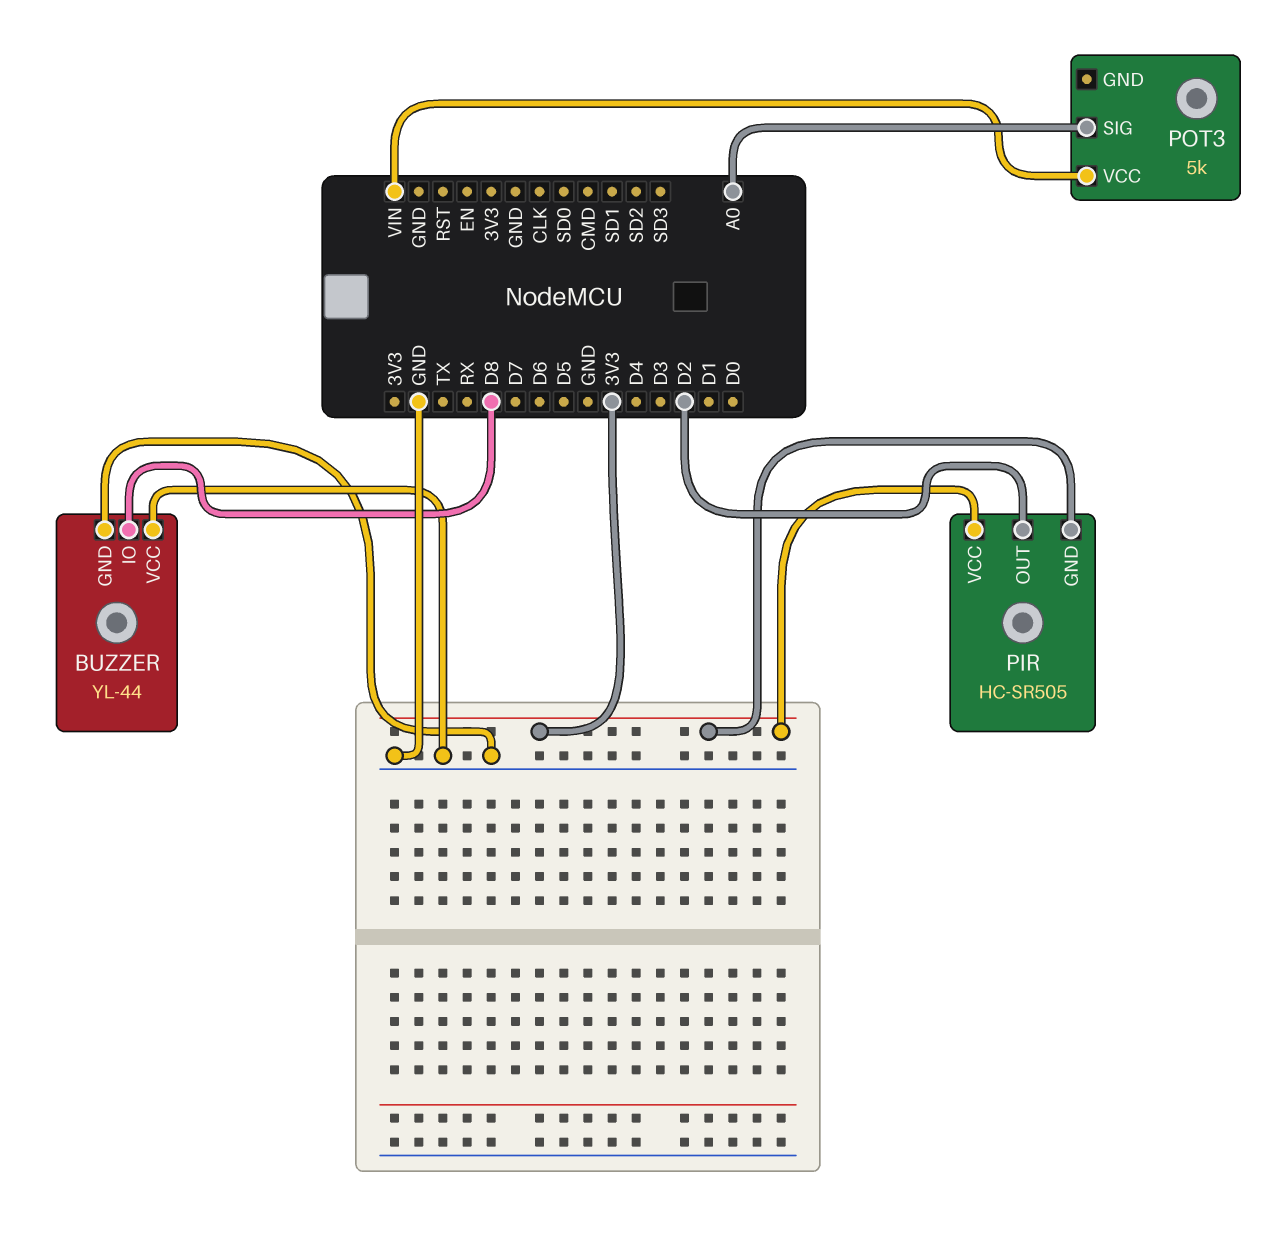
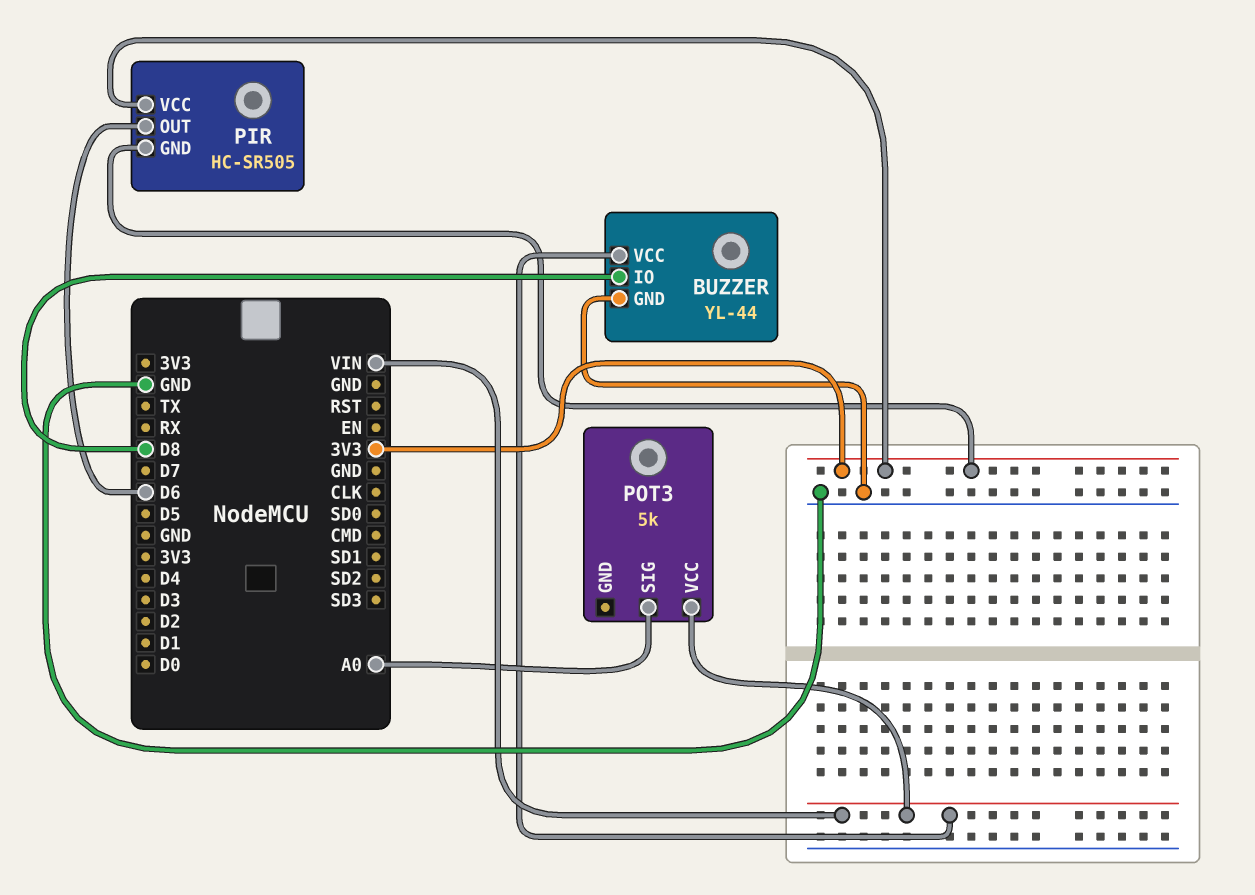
BUZZER pin VCC: GND -> VIN
PIR pin OUT: D2 -> D6

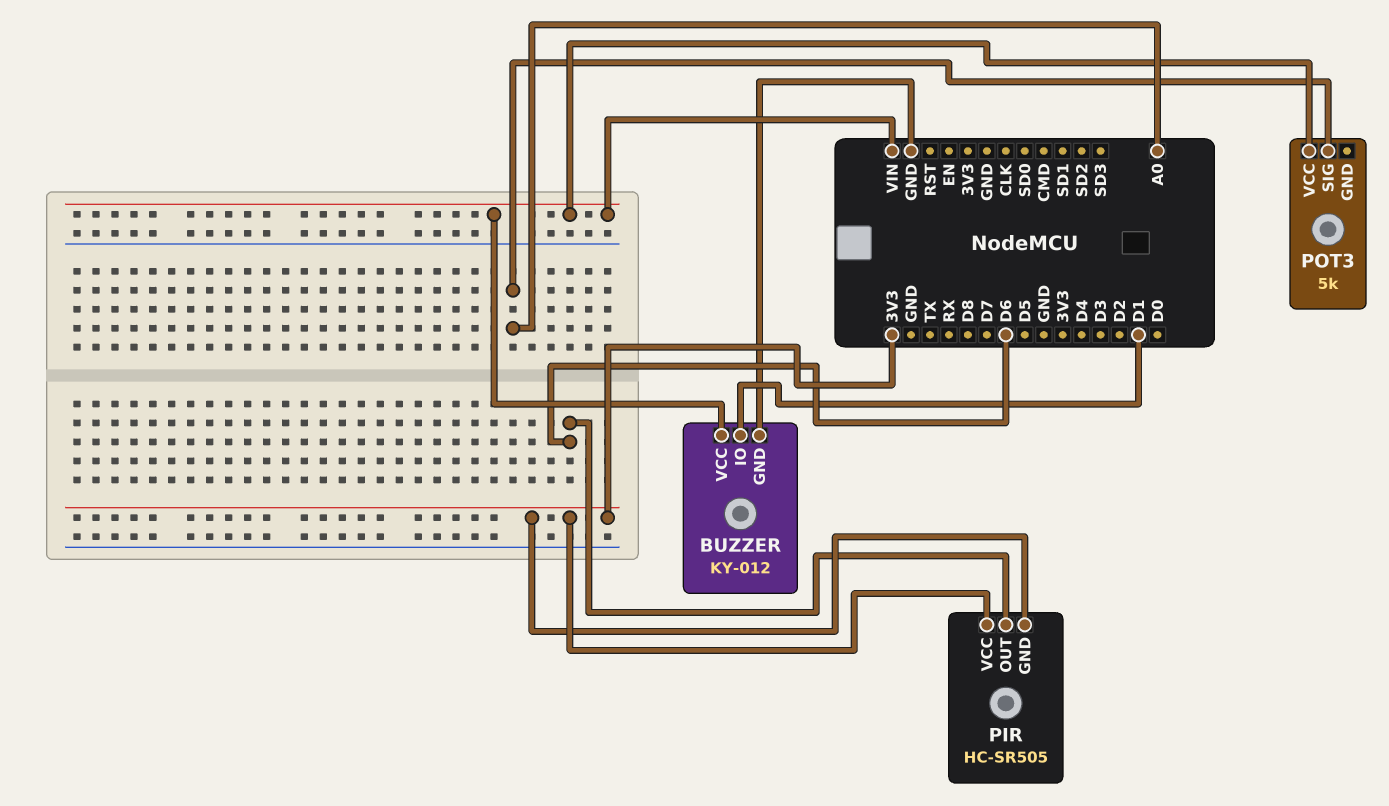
BUZZER: YL-44 -> KY-012
BUZZER pin IO: D8 -> D1

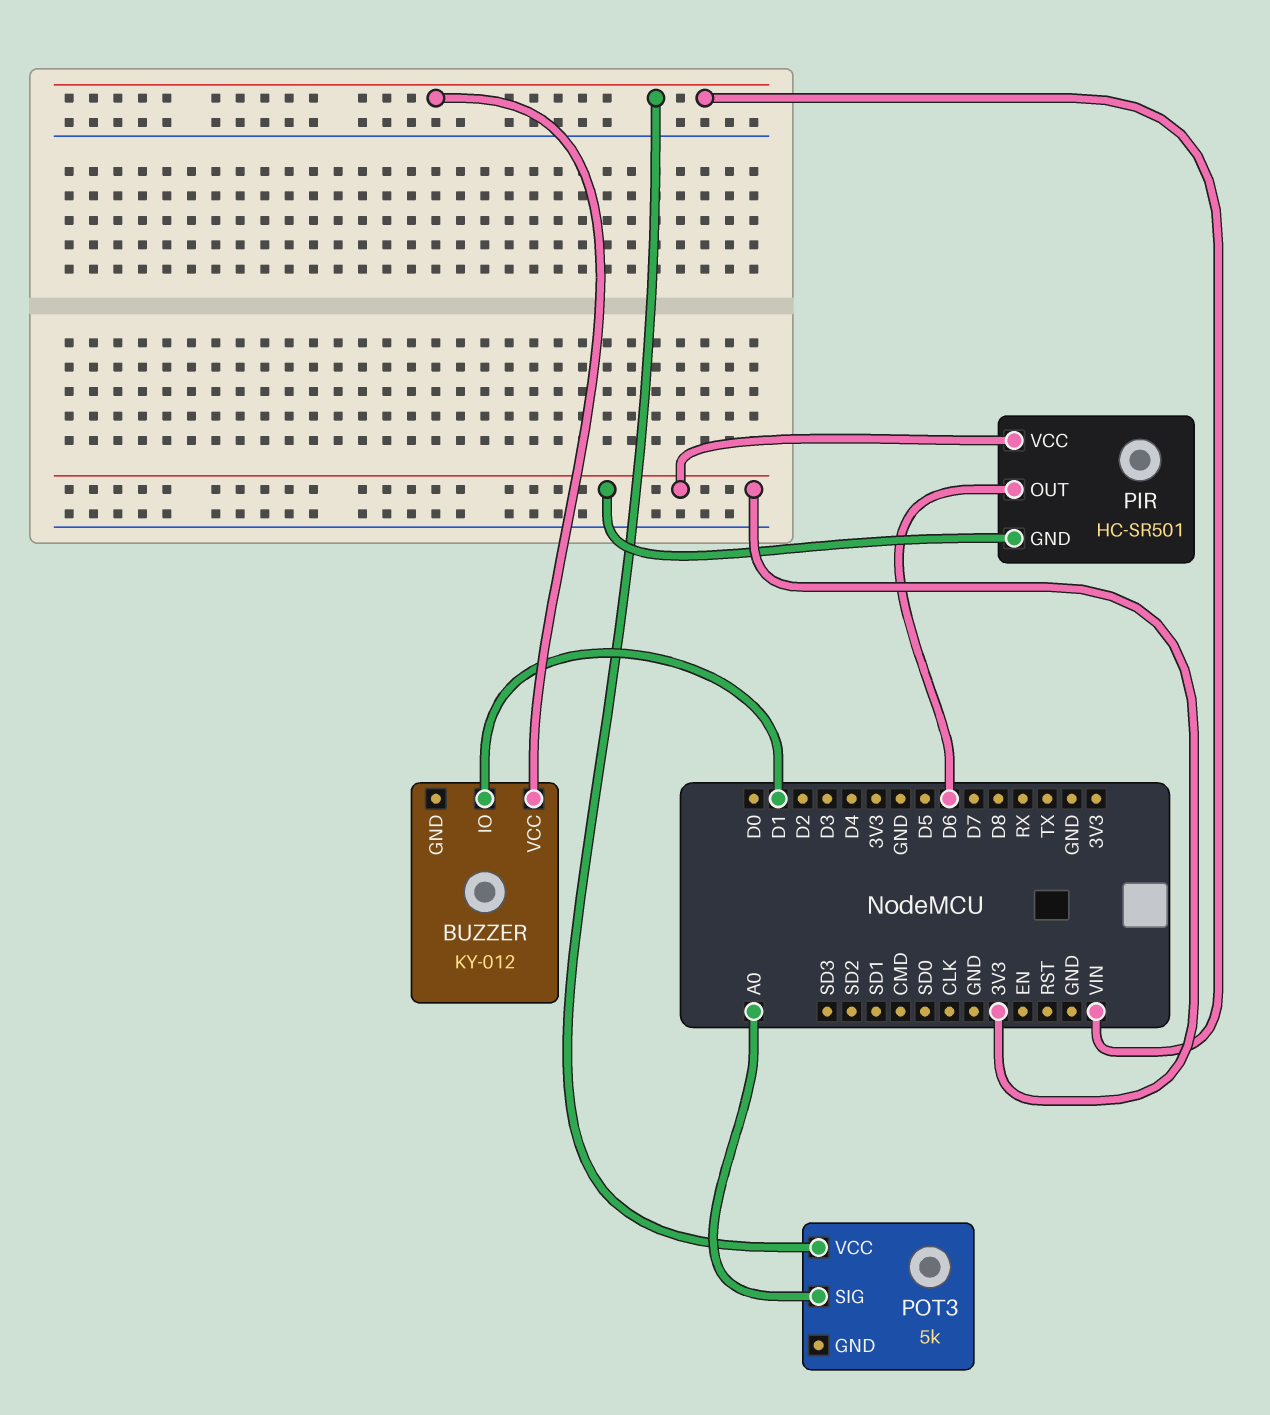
BUZZER pin GND: GND -> none
PIR: HC-SR505 -> HC-SR501

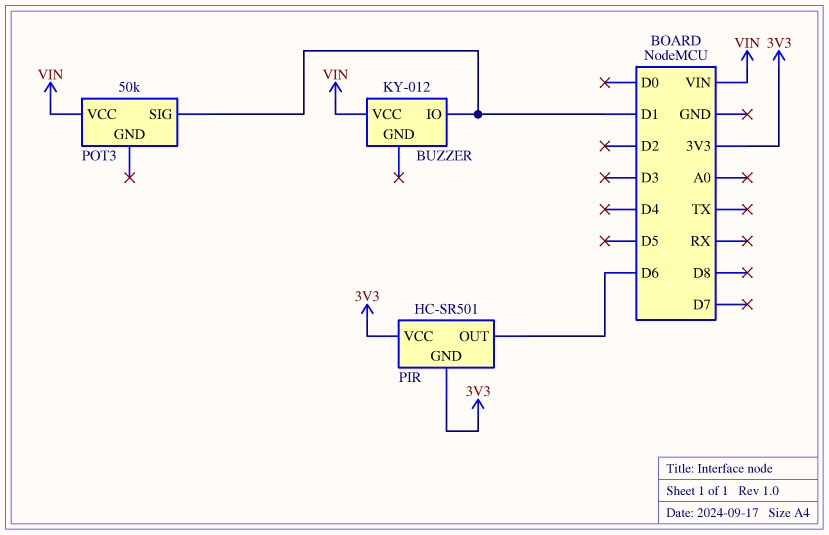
POT3: 5k -> 50k
POT3 pin SIG: A0 -> D1

